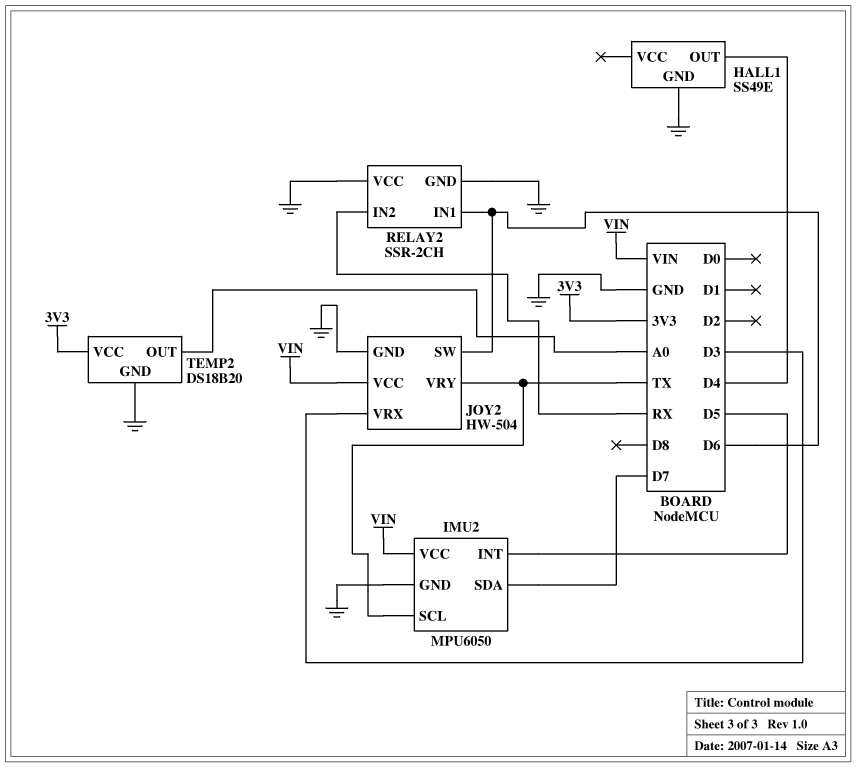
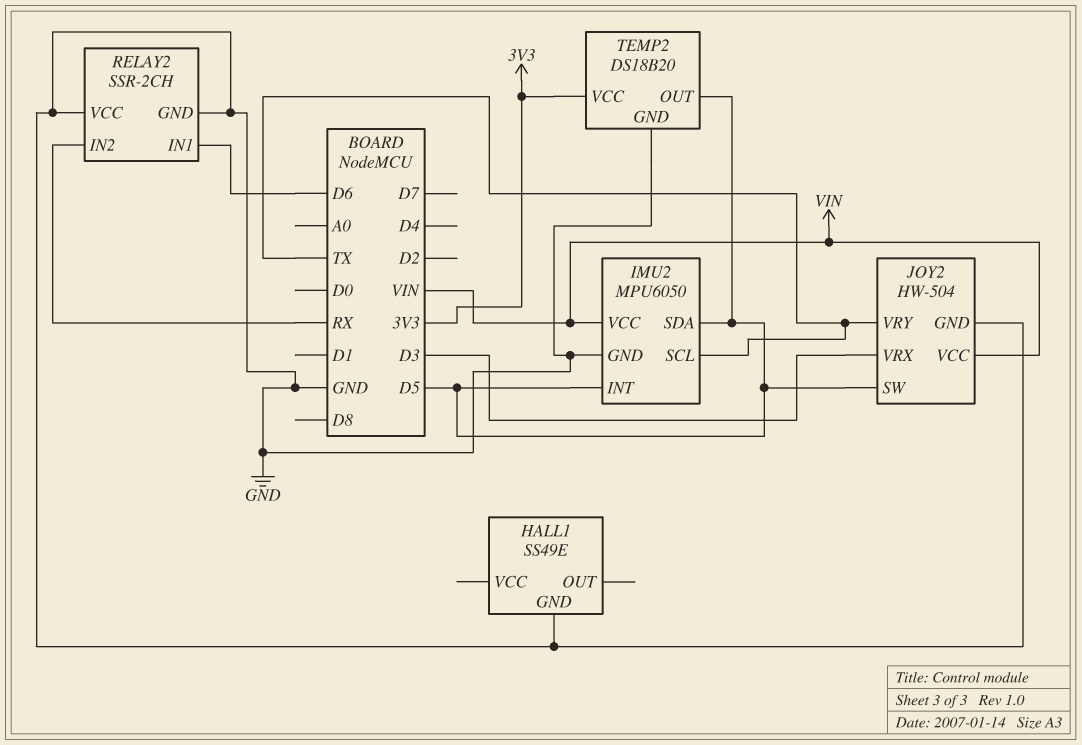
HALL1 pin OUT: D4 -> none
IMU2 pin SDA: D7 -> D5
JOY2 pin SW: D6 -> D5
TEMP2 pin OUT: A0 -> D5

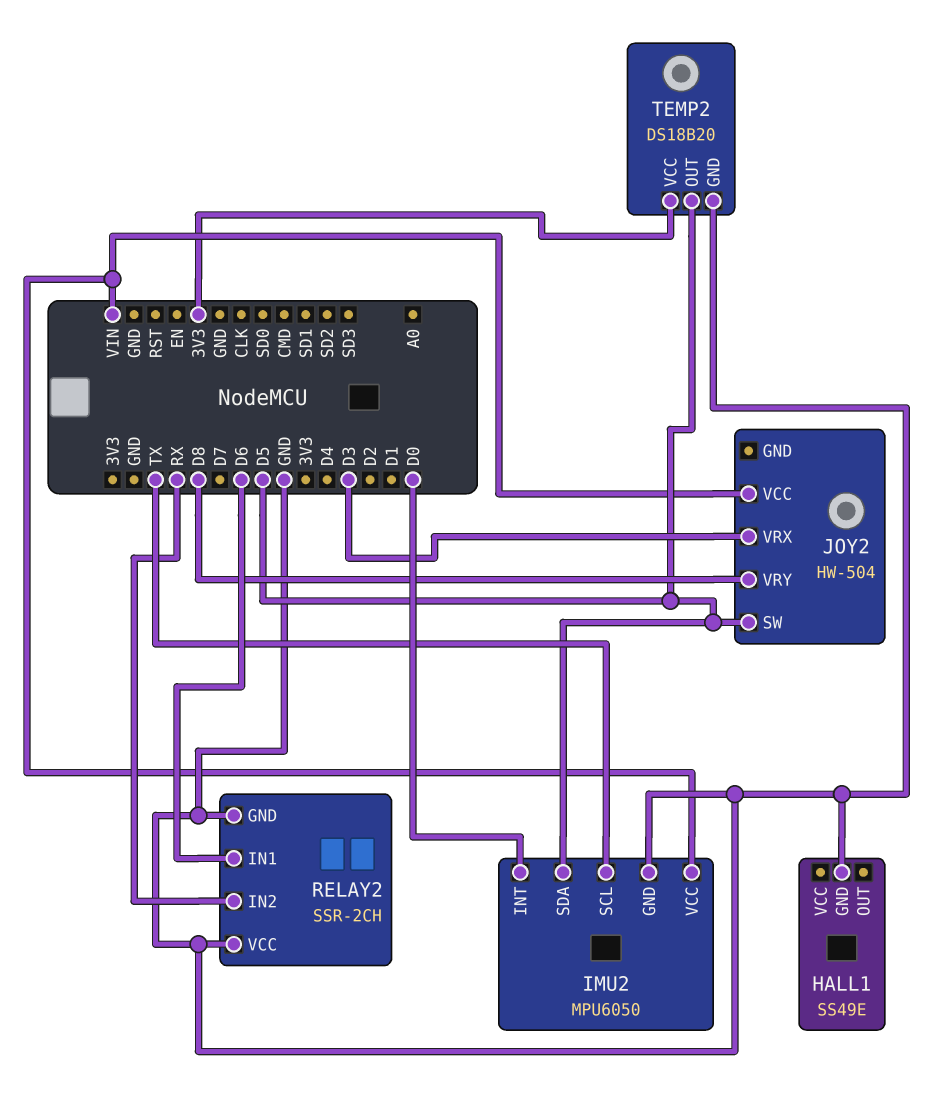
IMU2 pin INT: D5 -> D0
JOY2 pin GND: GND -> none
JOY2 pin VRY: TX -> D8

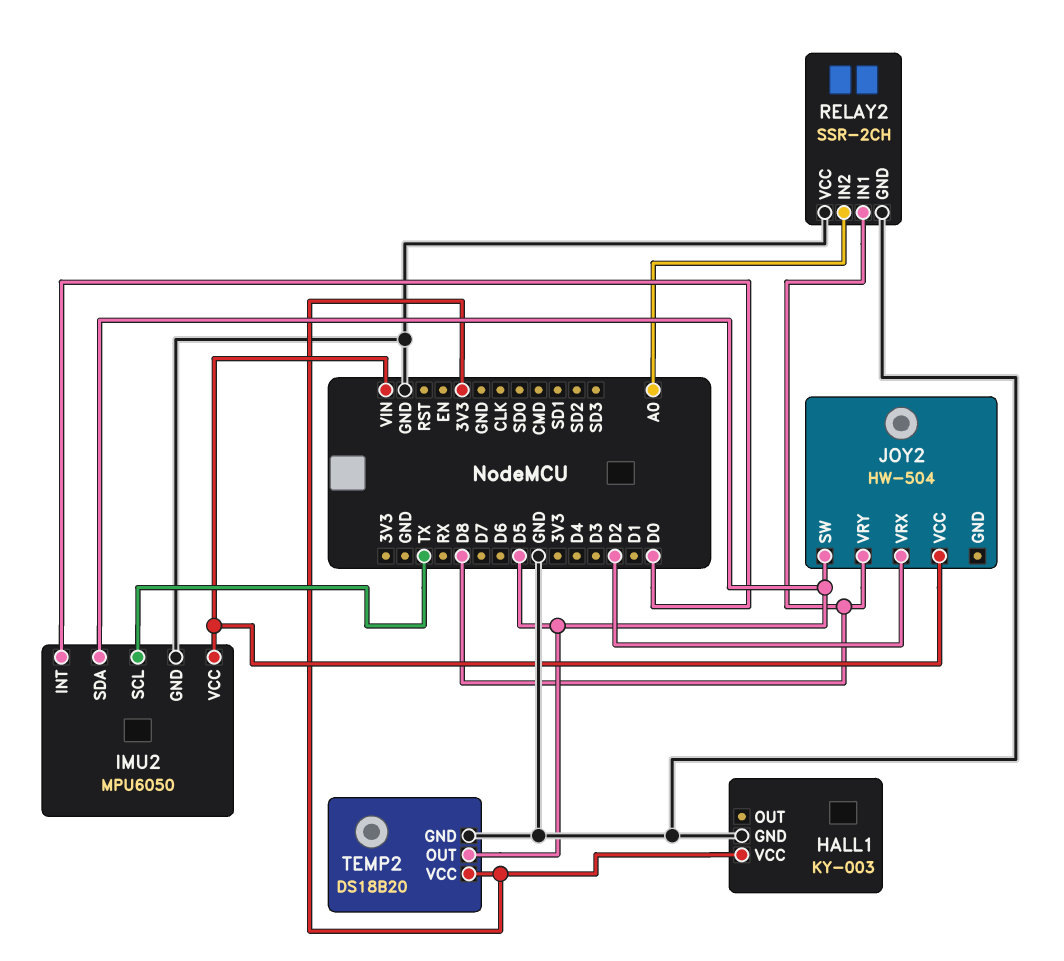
HALL1: SS49E -> KY-003
HALL1 pin VCC: none -> 3V3
JOY2 pin VRX: D3 -> D2
RELAY2 pin IN1: D6 -> D8
RELAY2 pin IN2: RX -> A0

